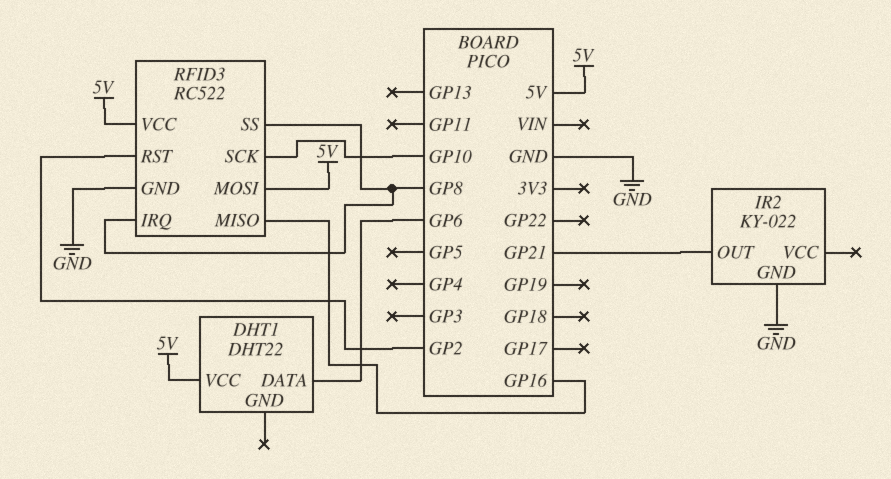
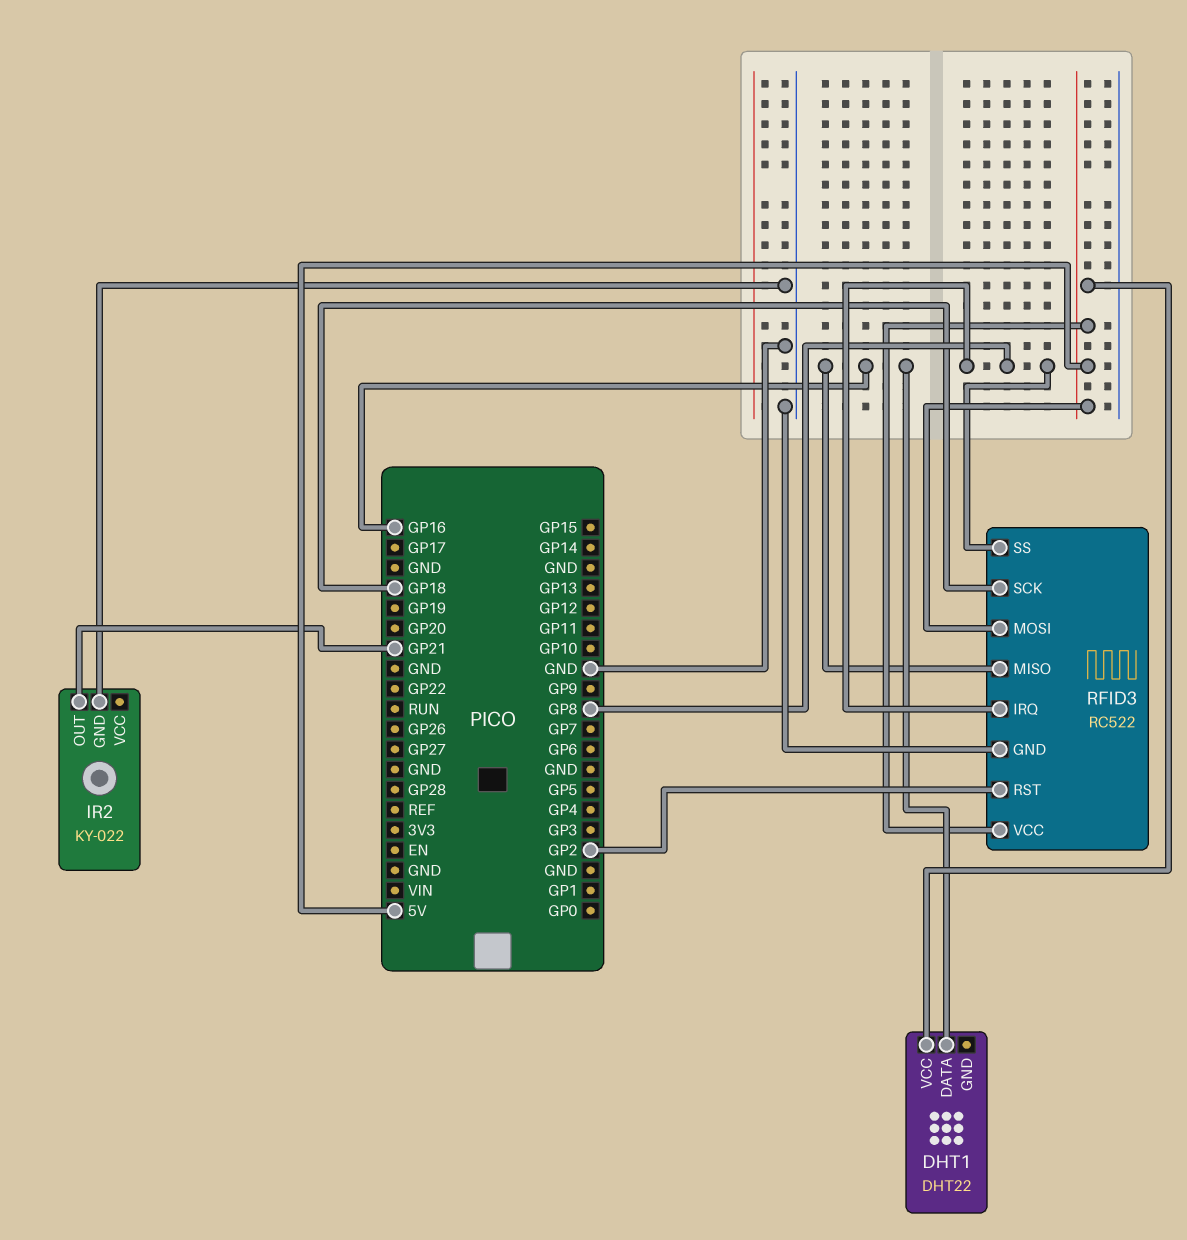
DHT1 pin DATA: GP6 -> GP16
RFID3 pin SCK: GP10 -> GP18

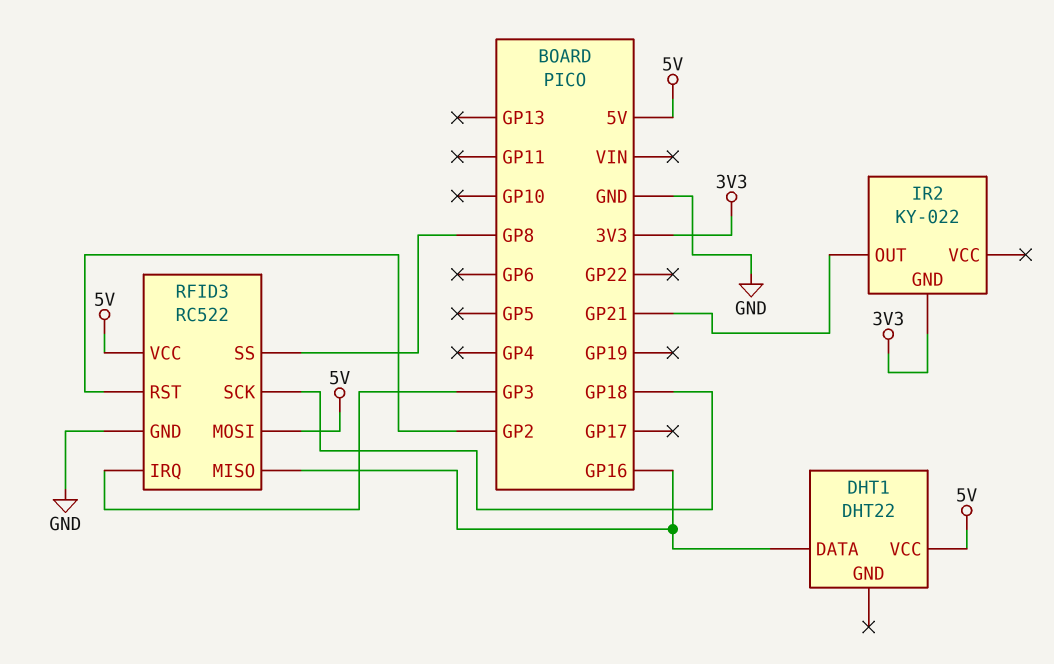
IR2 pin GND: GND -> 3V3
RFID3 pin IRQ: GP8 -> GP3

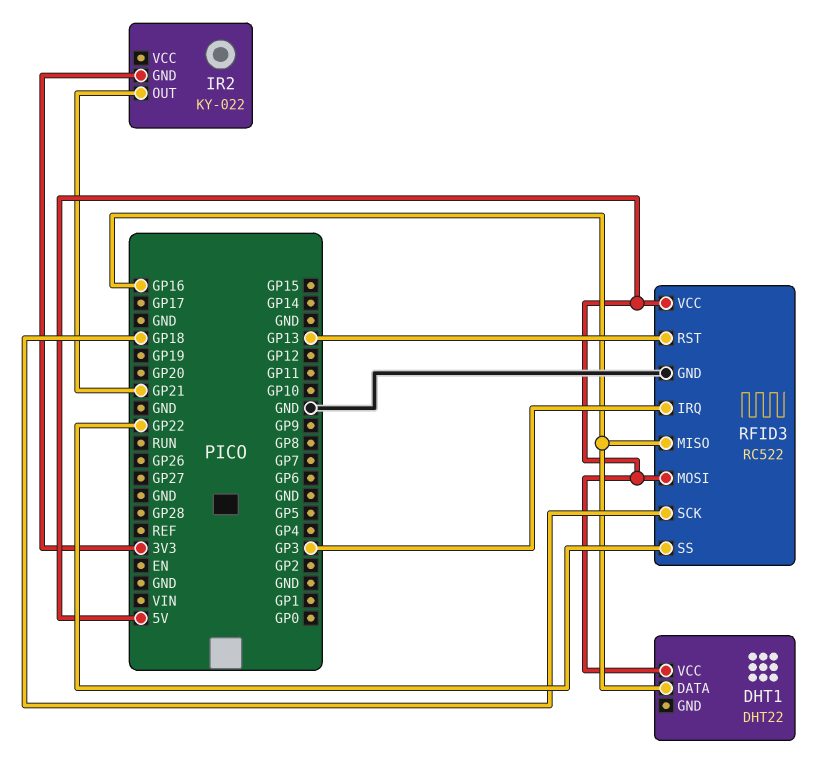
RFID3 pin RST: GP2 -> GP13
RFID3 pin SS: GP8 -> GP22

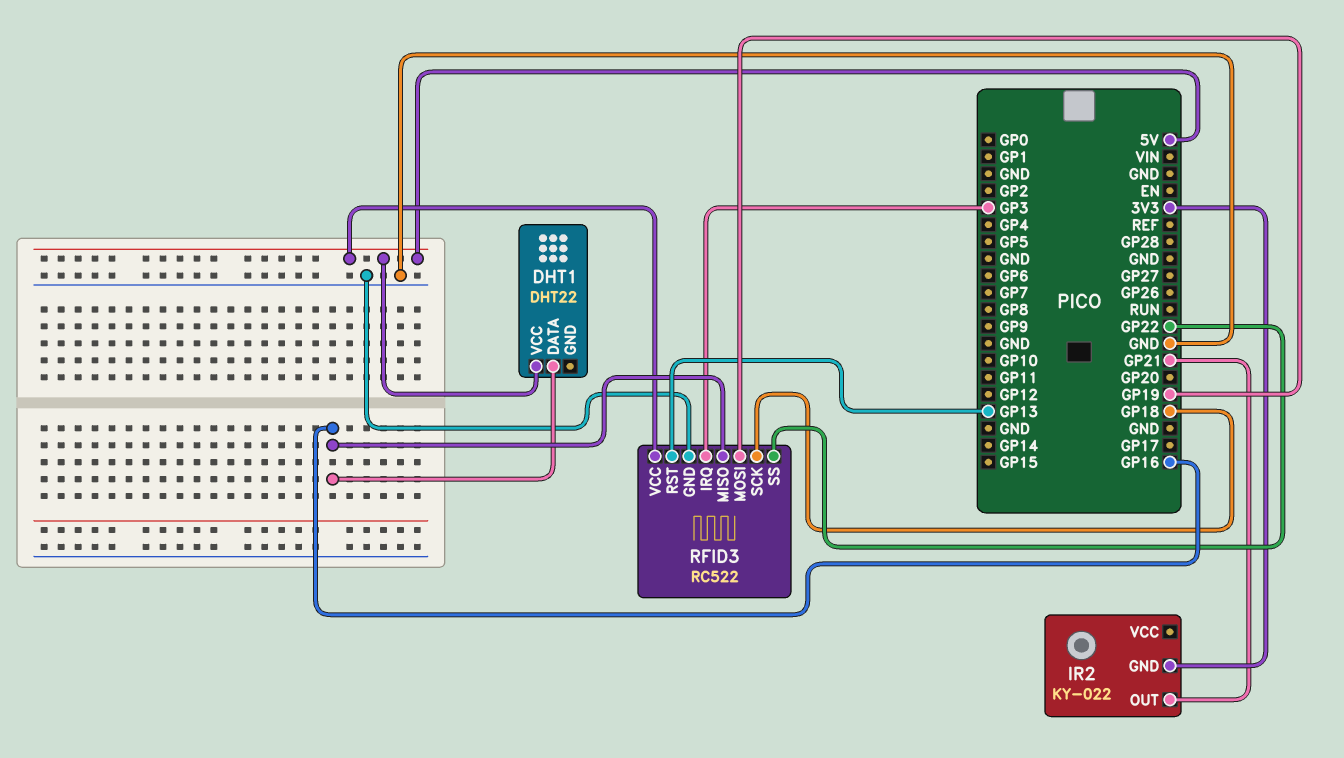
RFID3 pin MOSI: 5V -> GP19

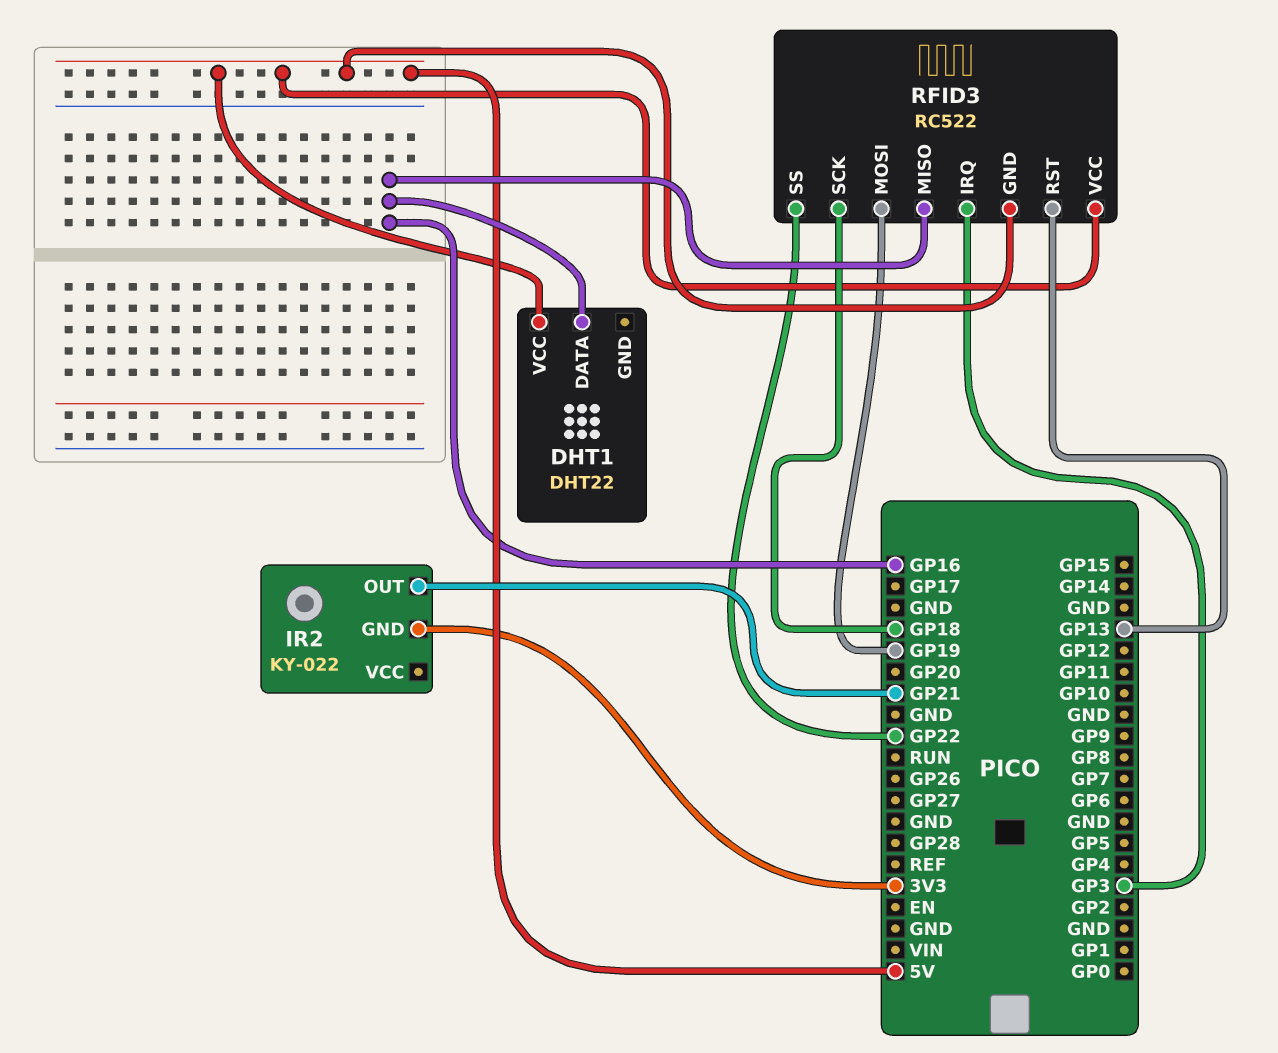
RFID3 pin GND: GND -> 5V

